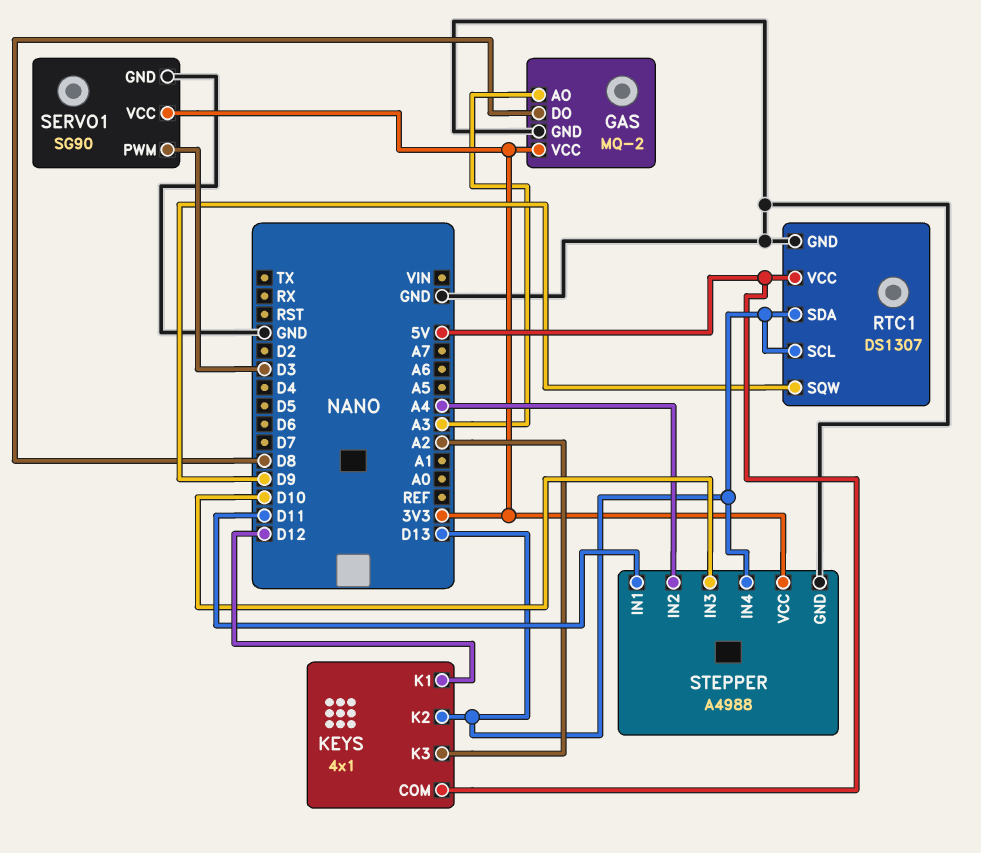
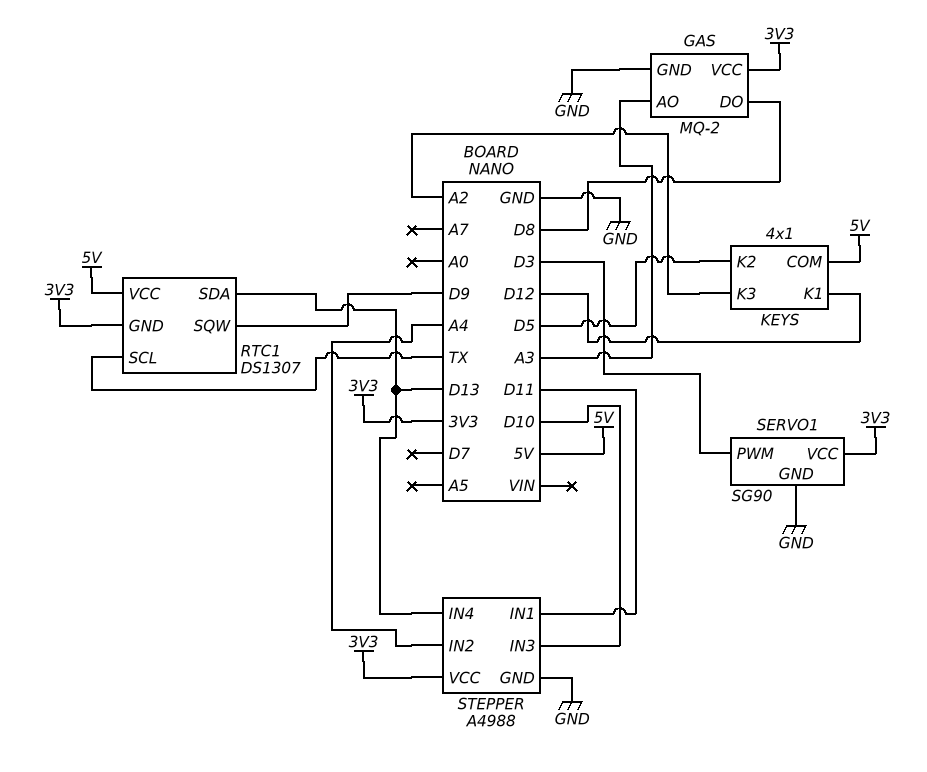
KEYS pin K2: D13 -> D5
RTC1 pin GND: GND -> 3V3
RTC1 pin SCL: D13 -> TX

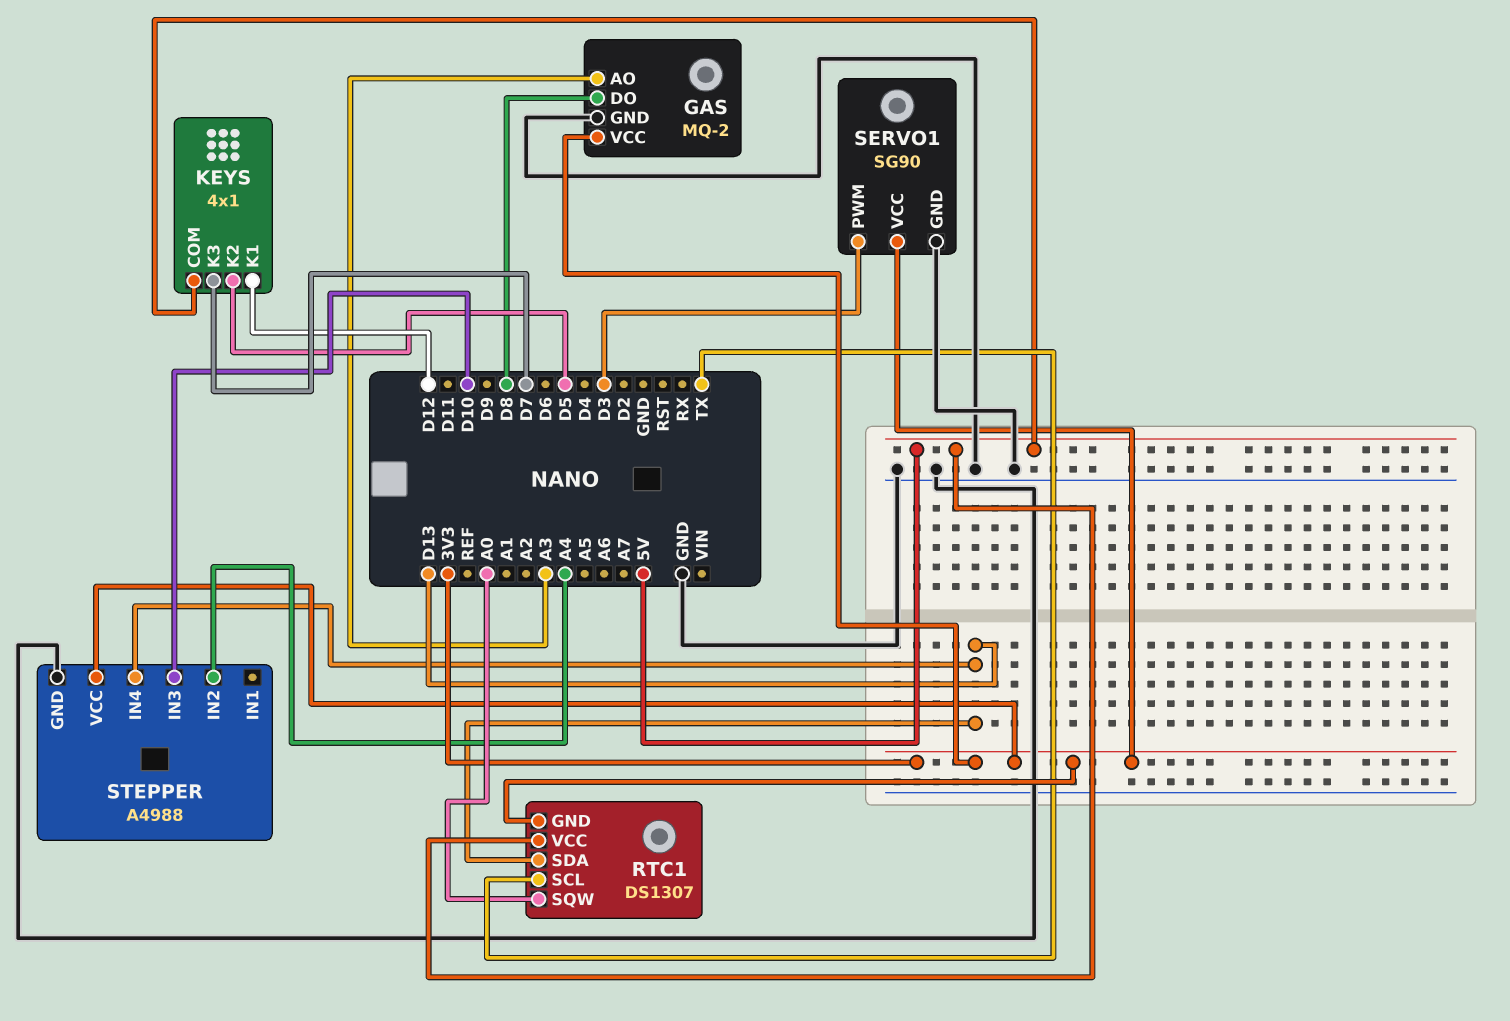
KEYS pin K3: A2 -> D7
RTC1 pin SQW: D9 -> A0
STEPPER pin IN1: D11 -> none

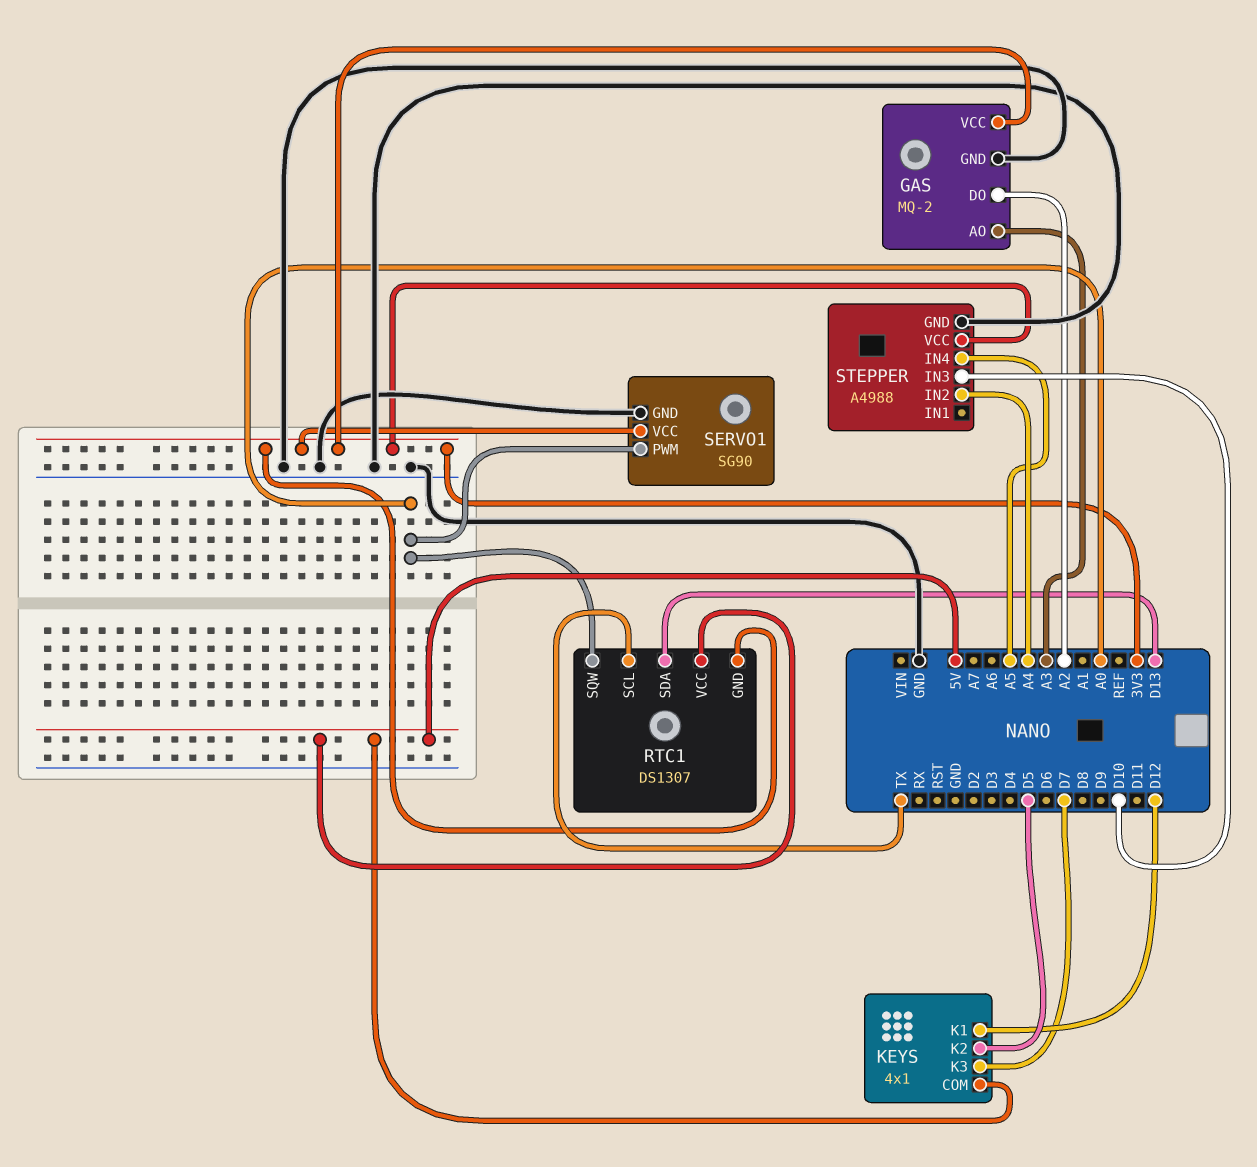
GAS pin DO: D8 -> A2
SERVO1 pin PWM: D3 -> A0
STEPPER pin IN4: D13 -> A5

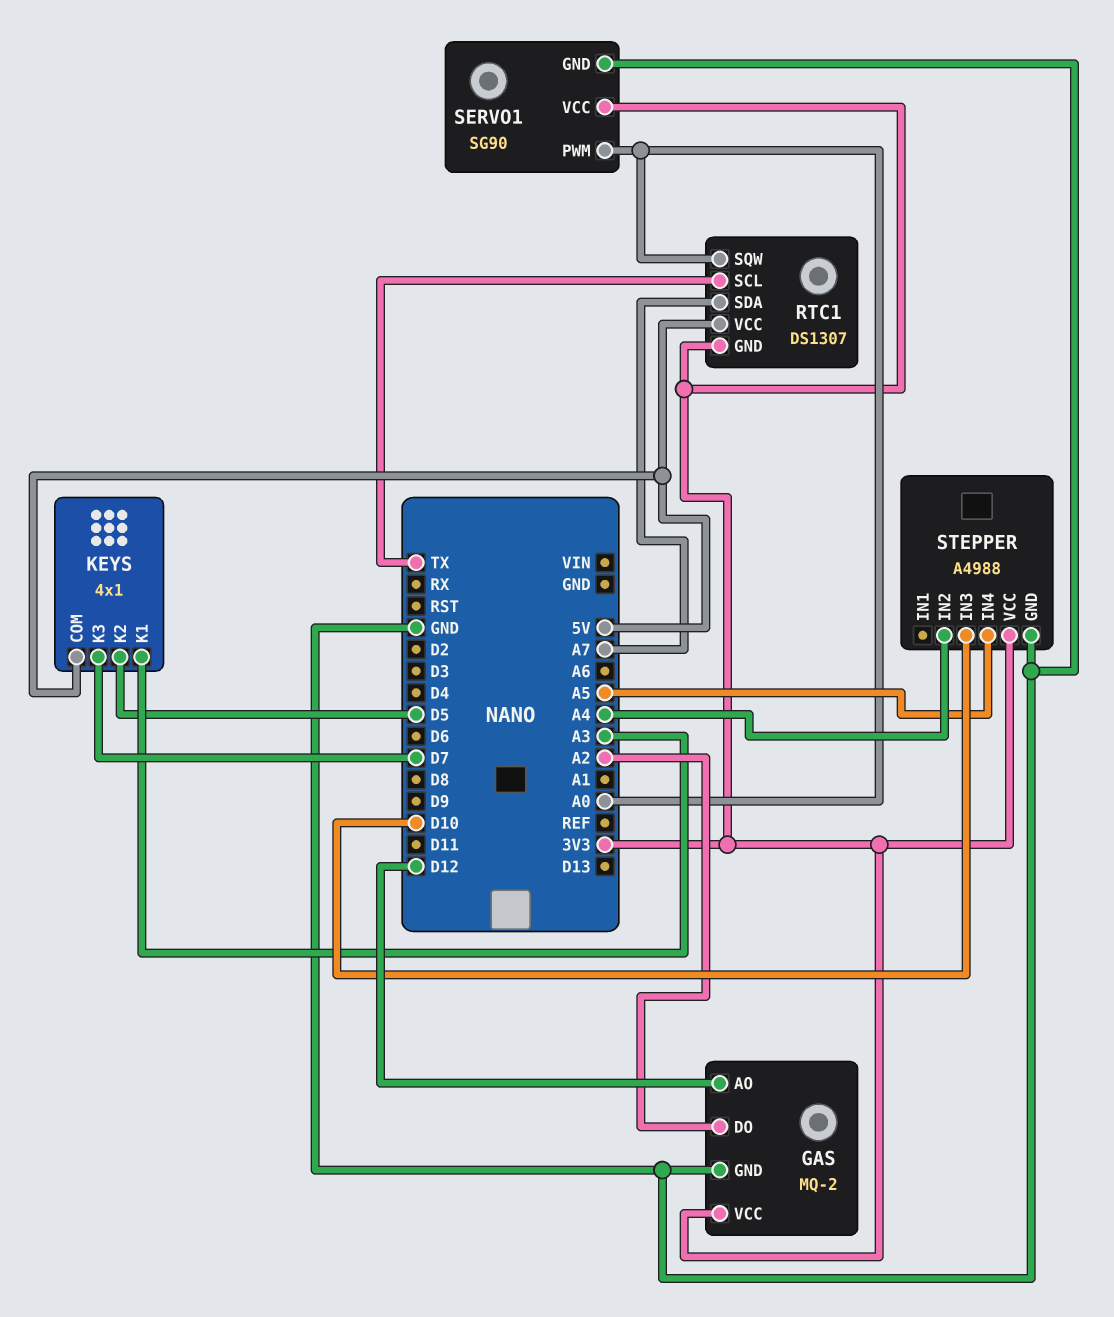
GAS pin AO: A3 -> D12
KEYS pin K1: D12 -> A3
RTC1 pin SDA: D13 -> A7

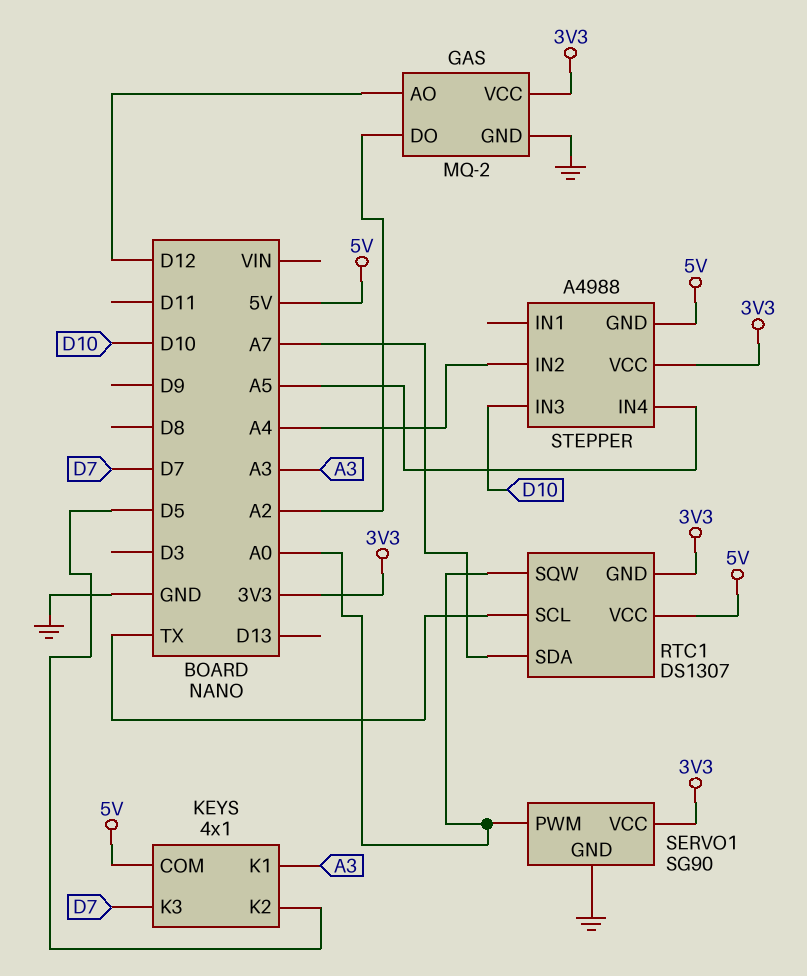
STEPPER pin GND: GND -> 5V

